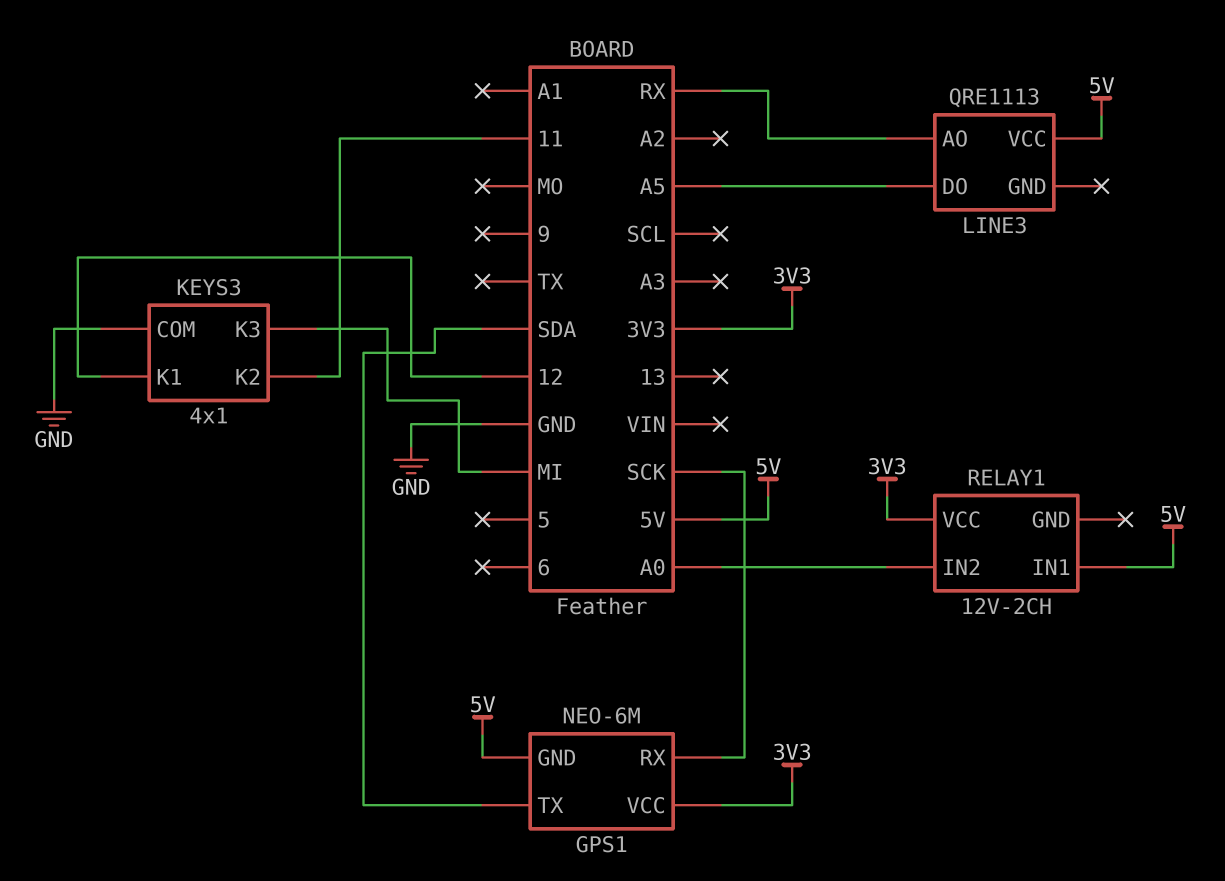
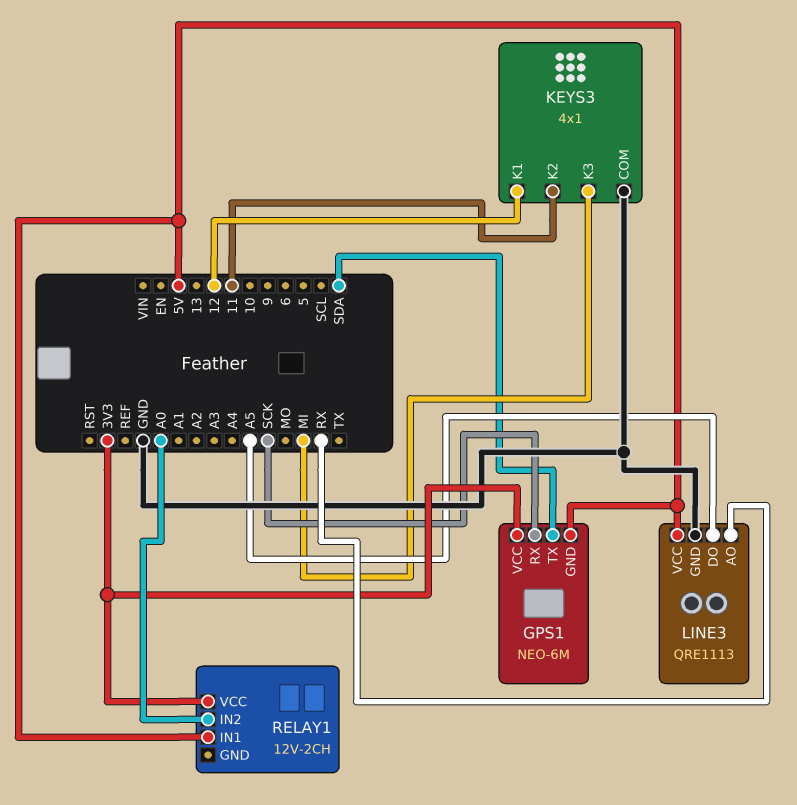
LINE3 pin GND: none -> GND

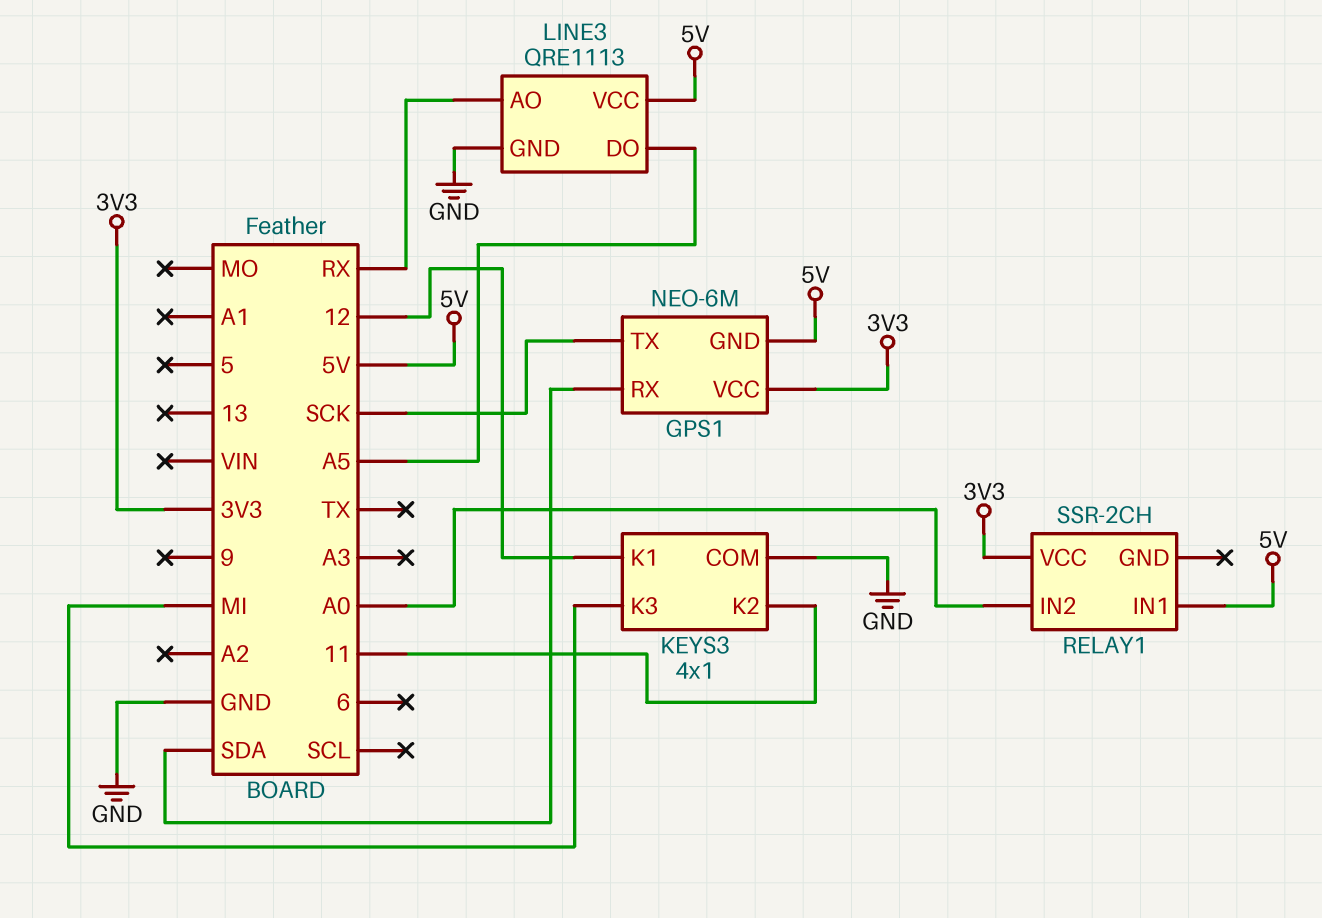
GPS1 pin RX: SCK -> SDA
GPS1 pin TX: SDA -> SCK
RELAY1: 12V-2CH -> SSR-2CH

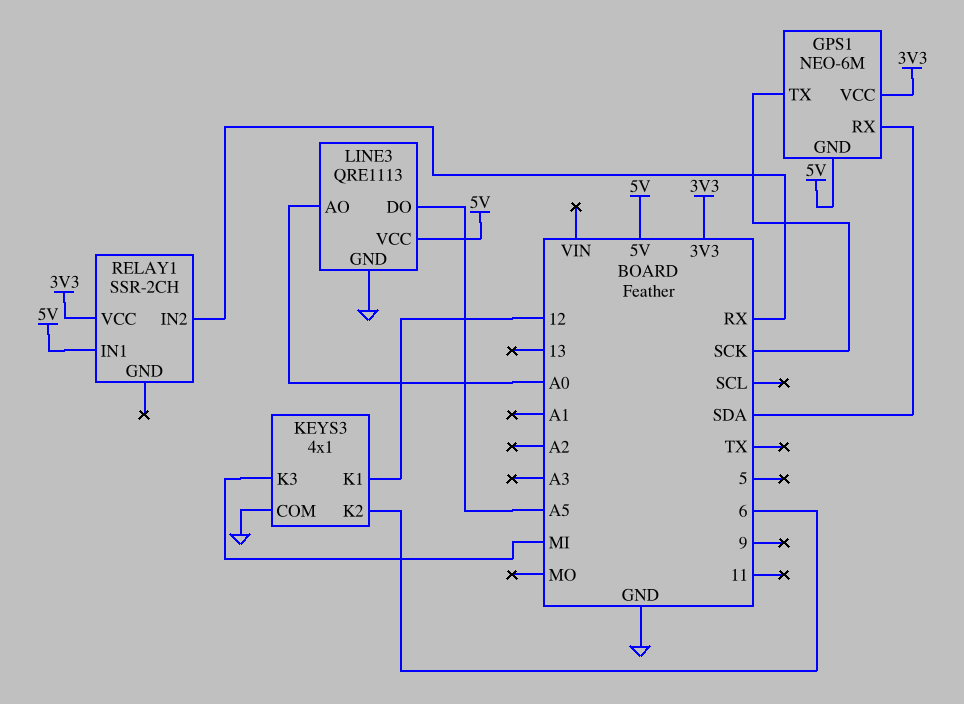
KEYS3 pin K2: 11 -> 6
LINE3 pin AO: RX -> A0
RELAY1 pin IN2: A0 -> RX

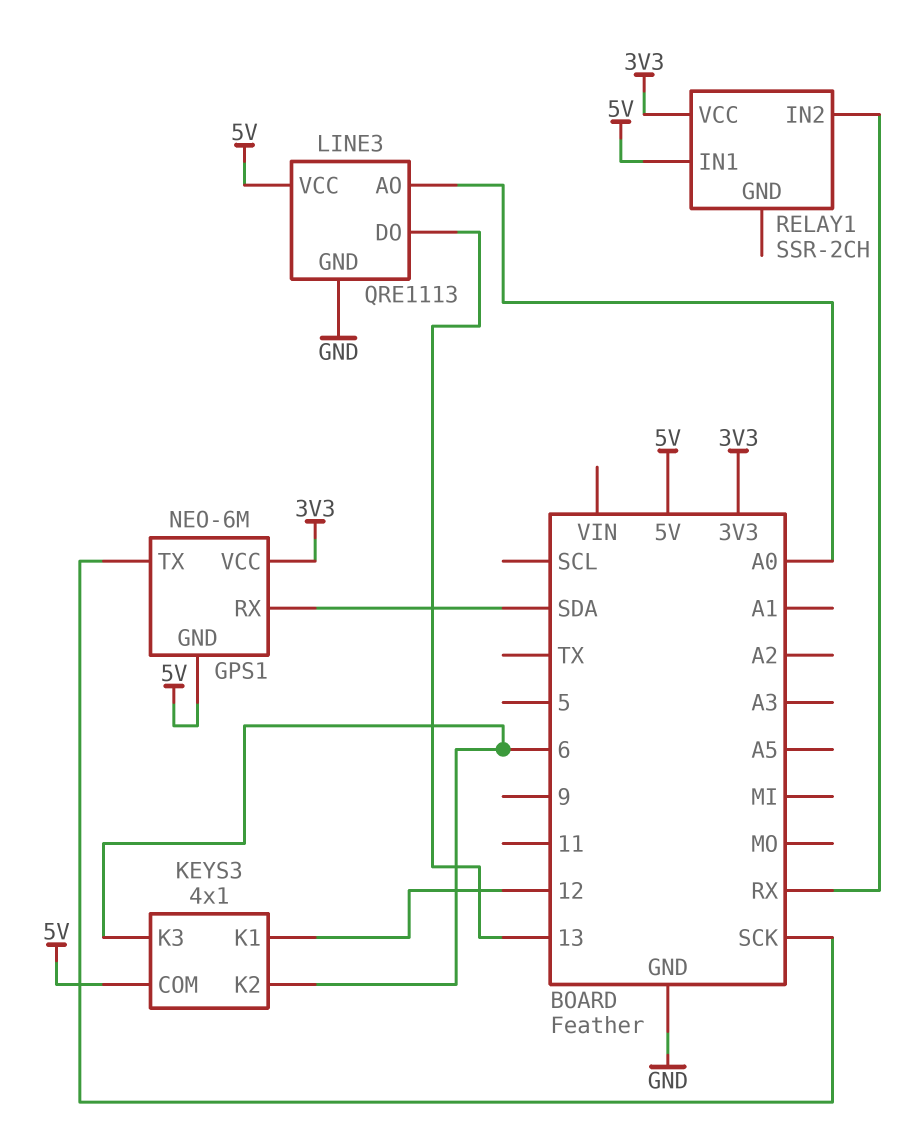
KEYS3 pin COM: GND -> 5V
KEYS3 pin K3: MI -> 6
LINE3 pin DO: A5 -> 13

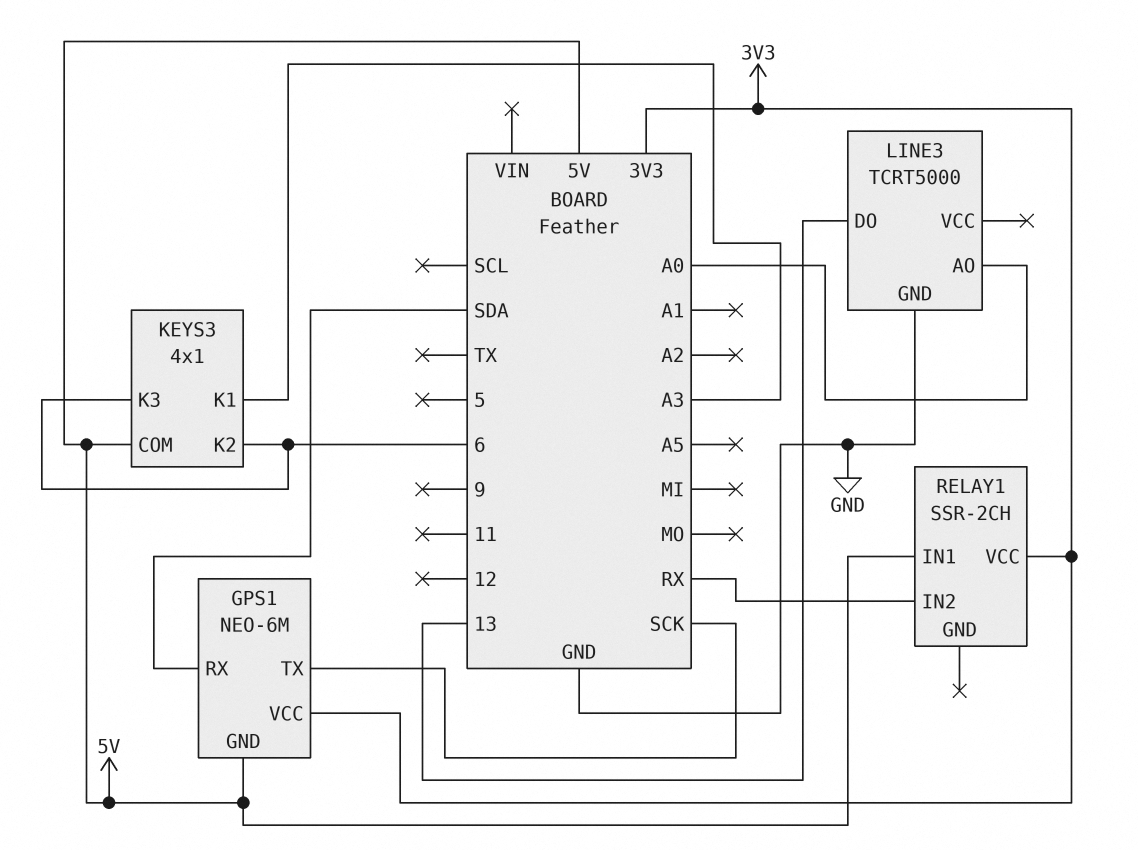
KEYS3 pin K1: 12 -> A3
LINE3: QRE1113 -> TCRT5000
LINE3 pin VCC: 5V -> none

